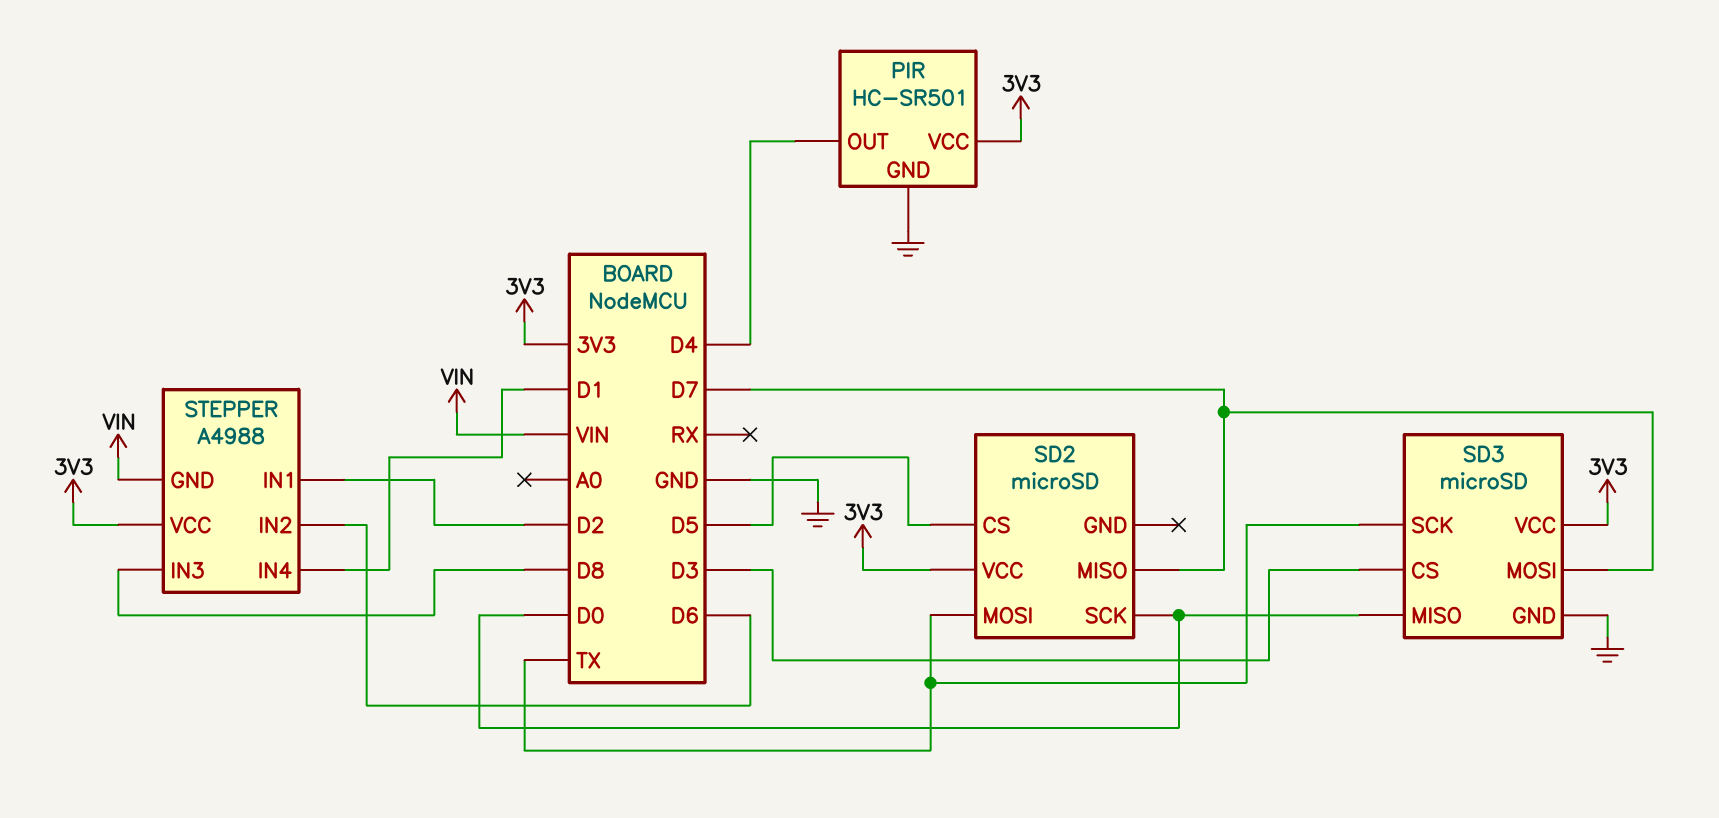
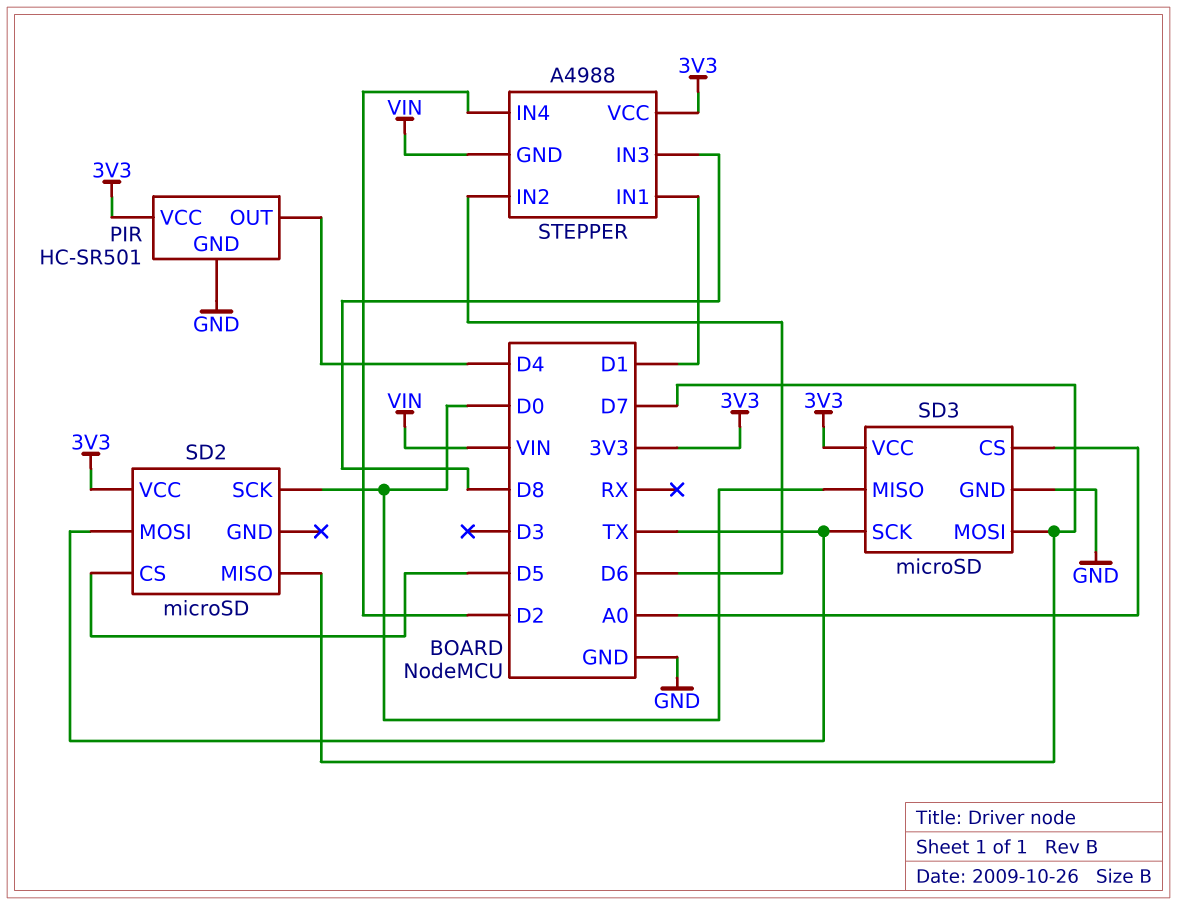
SD3 pin CS: D3 -> A0
STEPPER pin IN1: D2 -> D1
STEPPER pin IN4: D1 -> D2

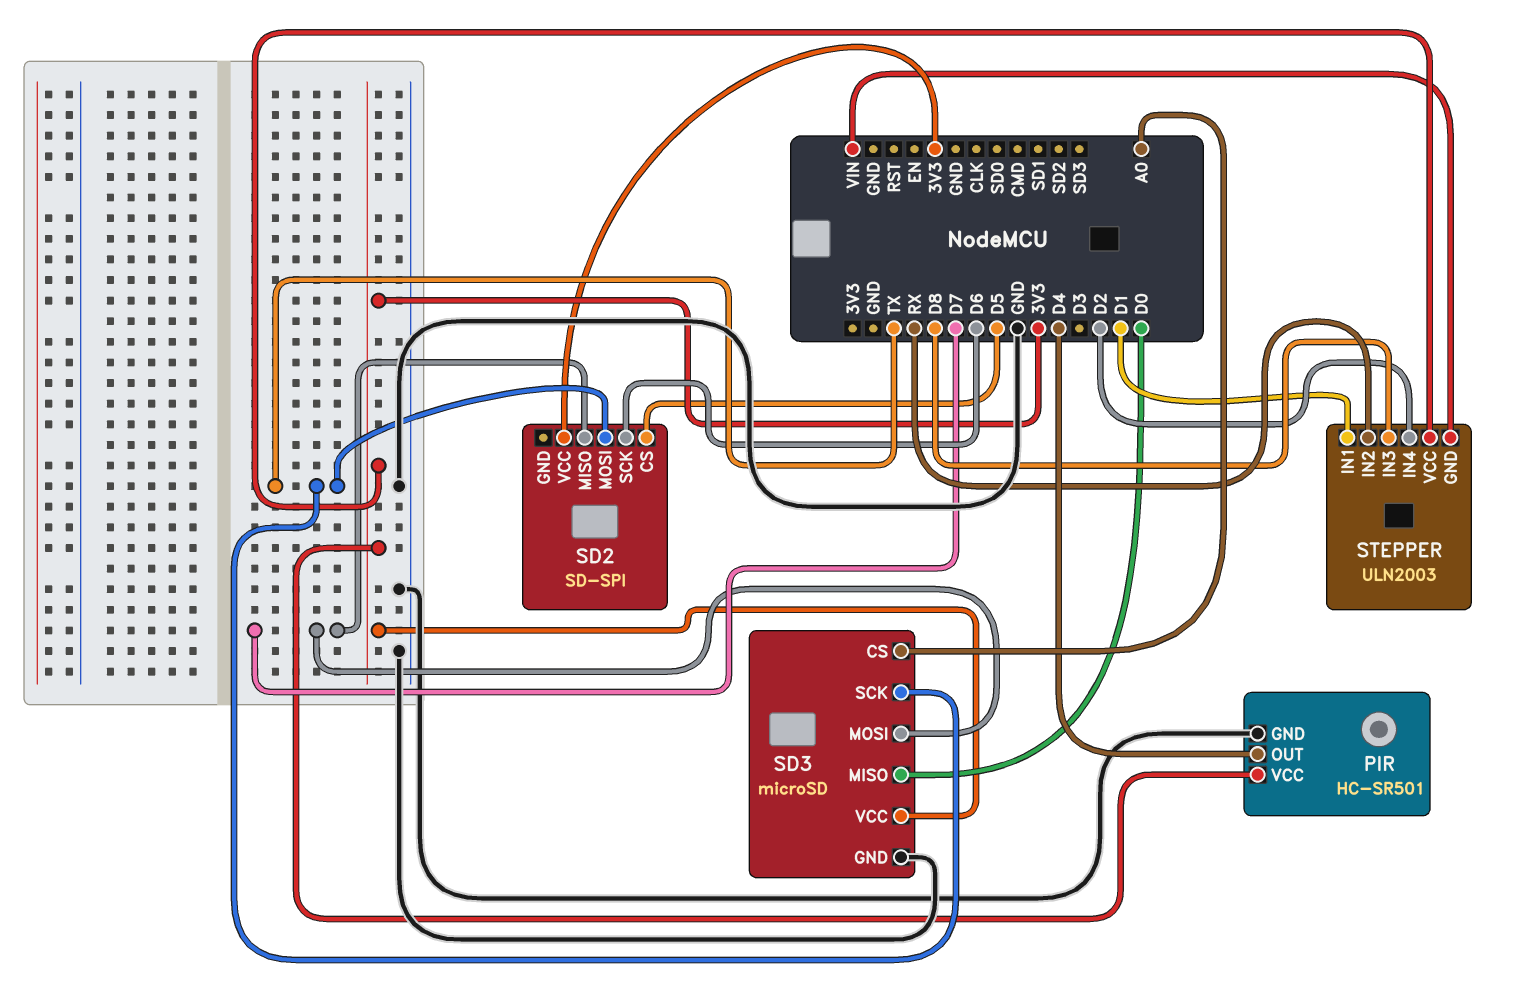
SD2: microSD -> SD-SPI
SD2 pin SCK: D0 -> D6
STEPPER: A4988 -> ULN2003
STEPPER pin IN2: D6 -> RX

